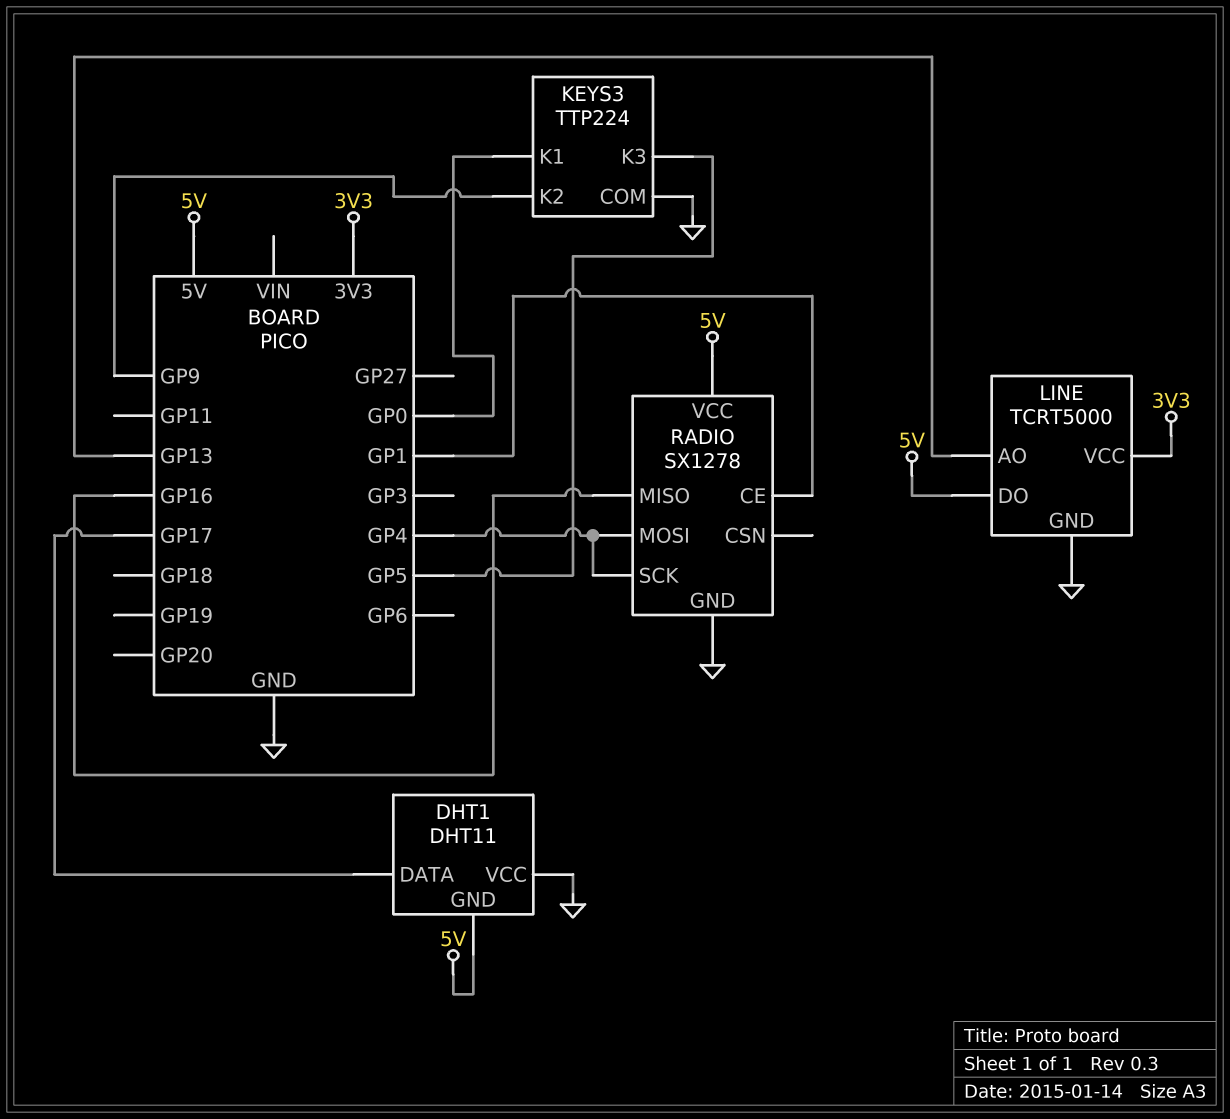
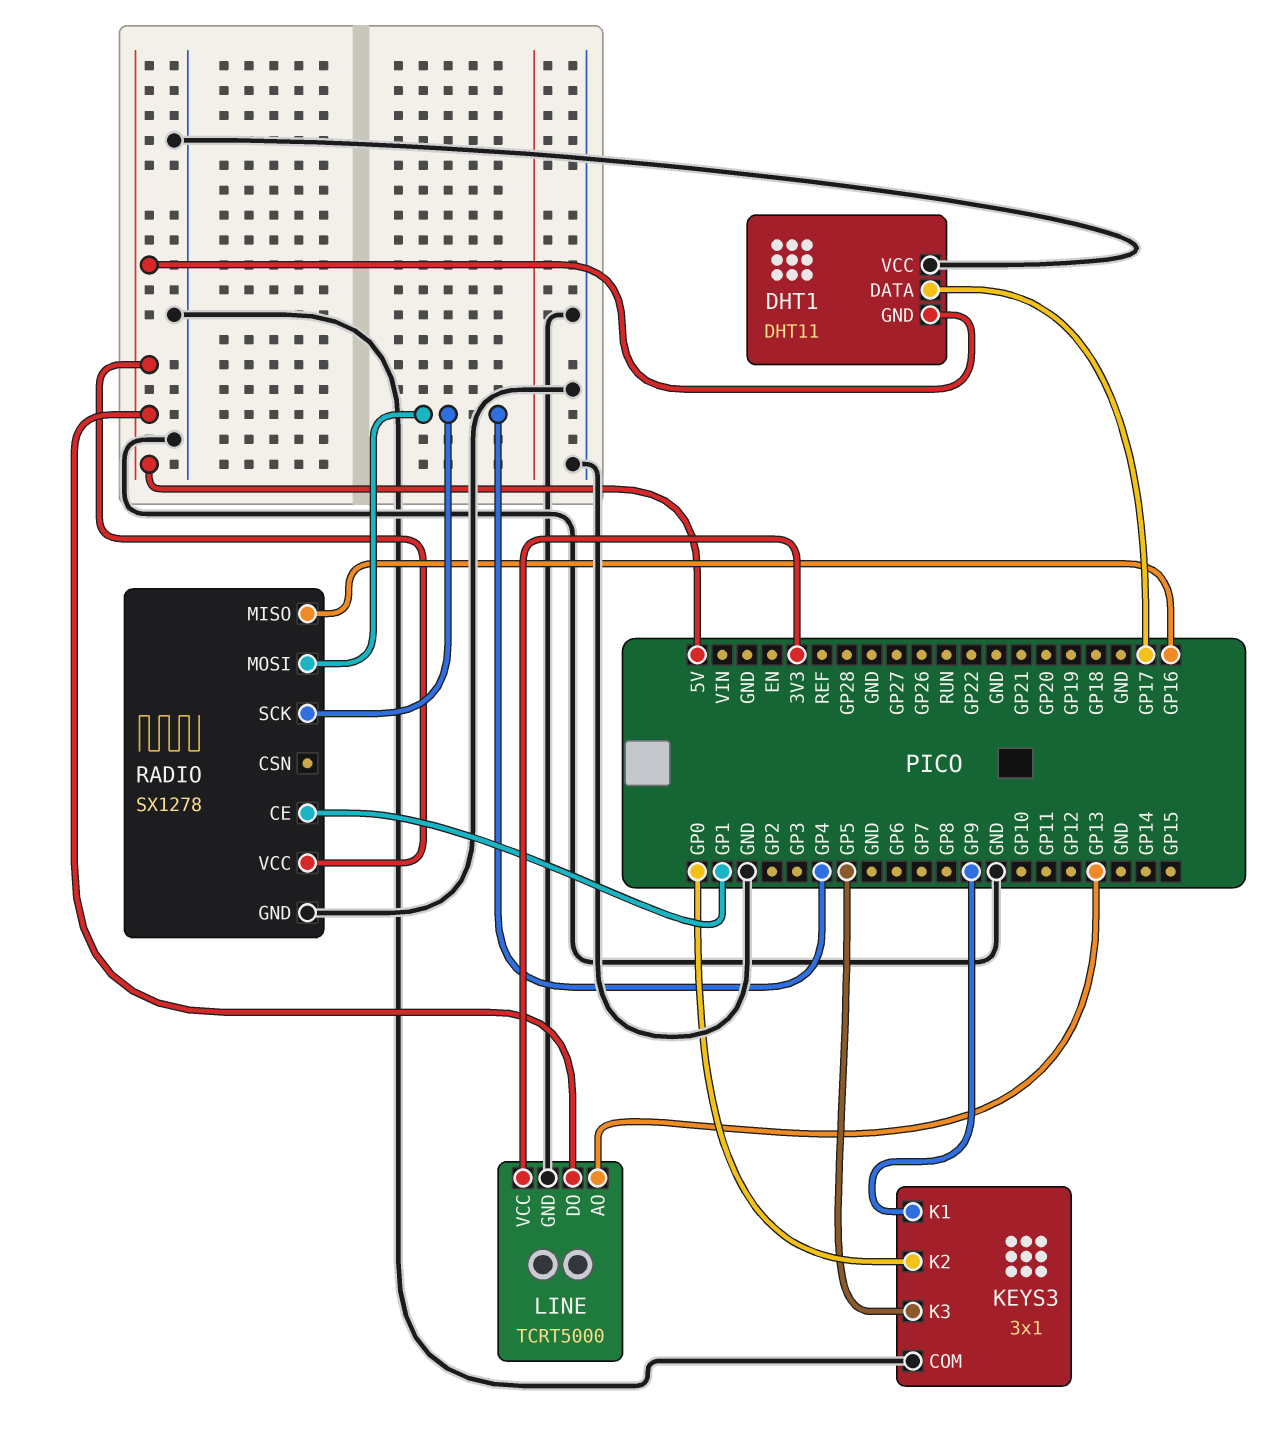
KEYS3: TTP224 -> 3x1
KEYS3 pin K1: GP0 -> GP9
KEYS3 pin K2: GP9 -> GP0

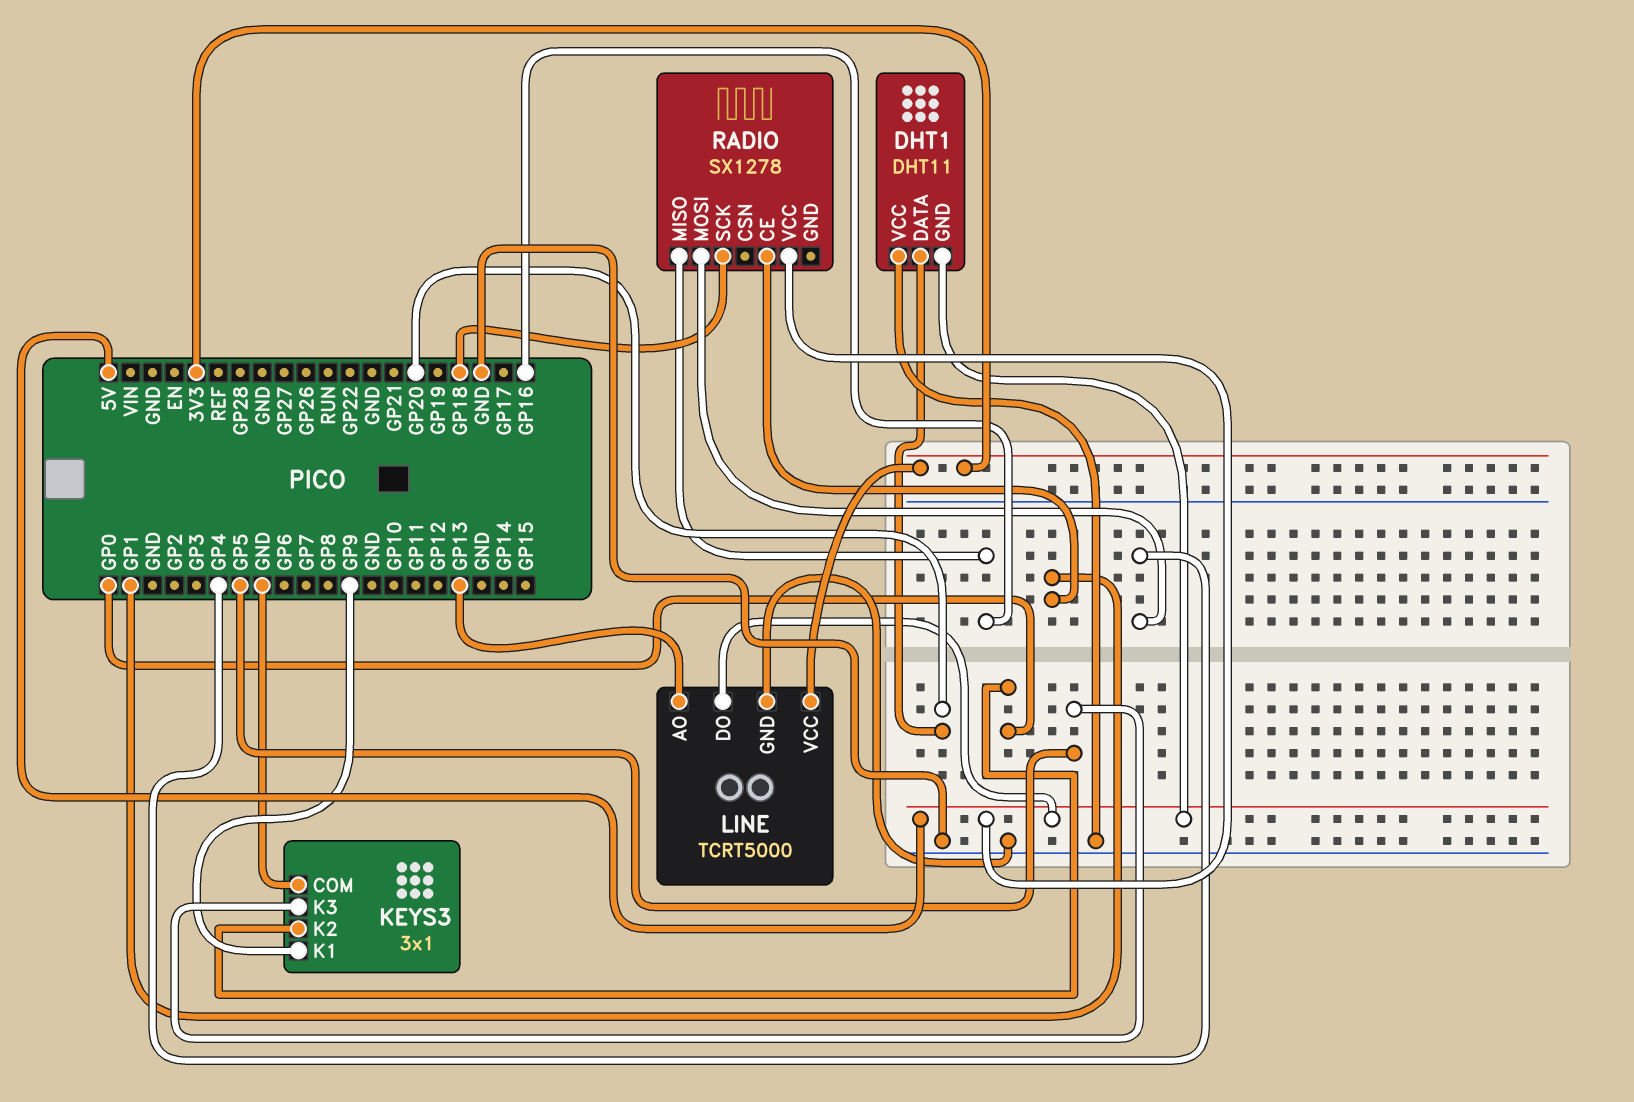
DHT1 pin DATA: GP17 -> GP20
RADIO pin GND: GND -> none
RADIO pin SCK: GP4 -> GP18

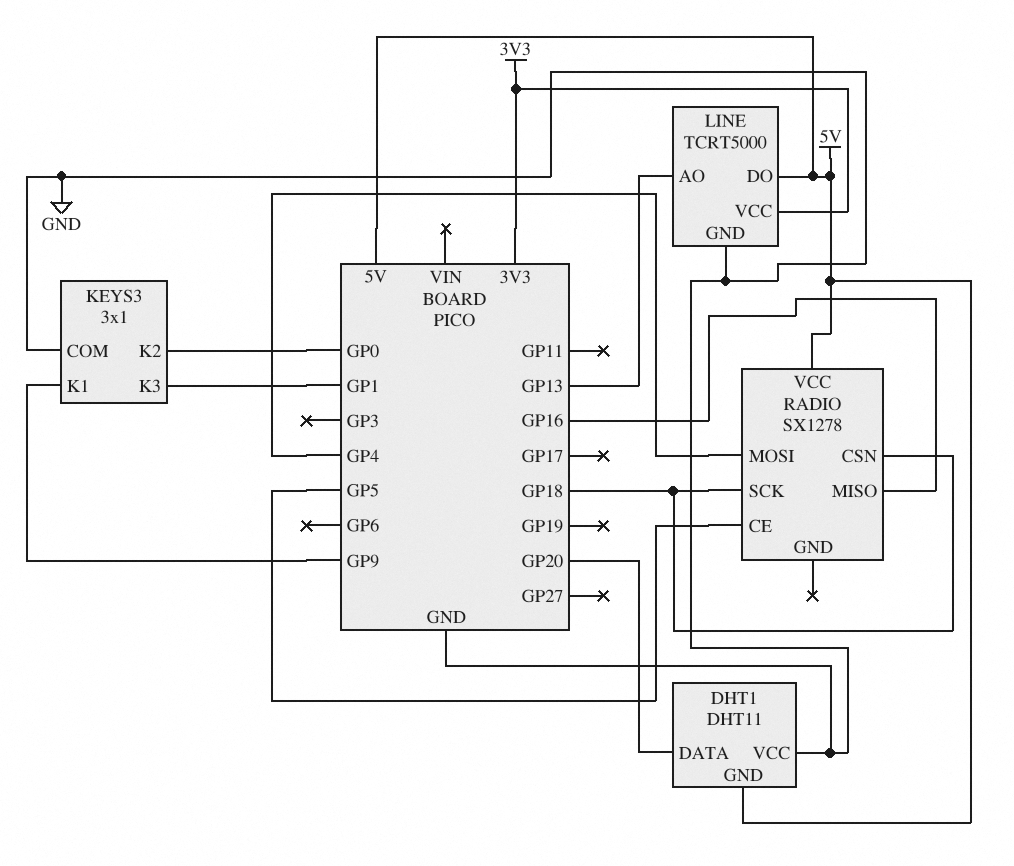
KEYS3 pin K3: GP5 -> GP1
RADIO pin CE: GP1 -> GP5
RADIO pin CSN: none -> GP18

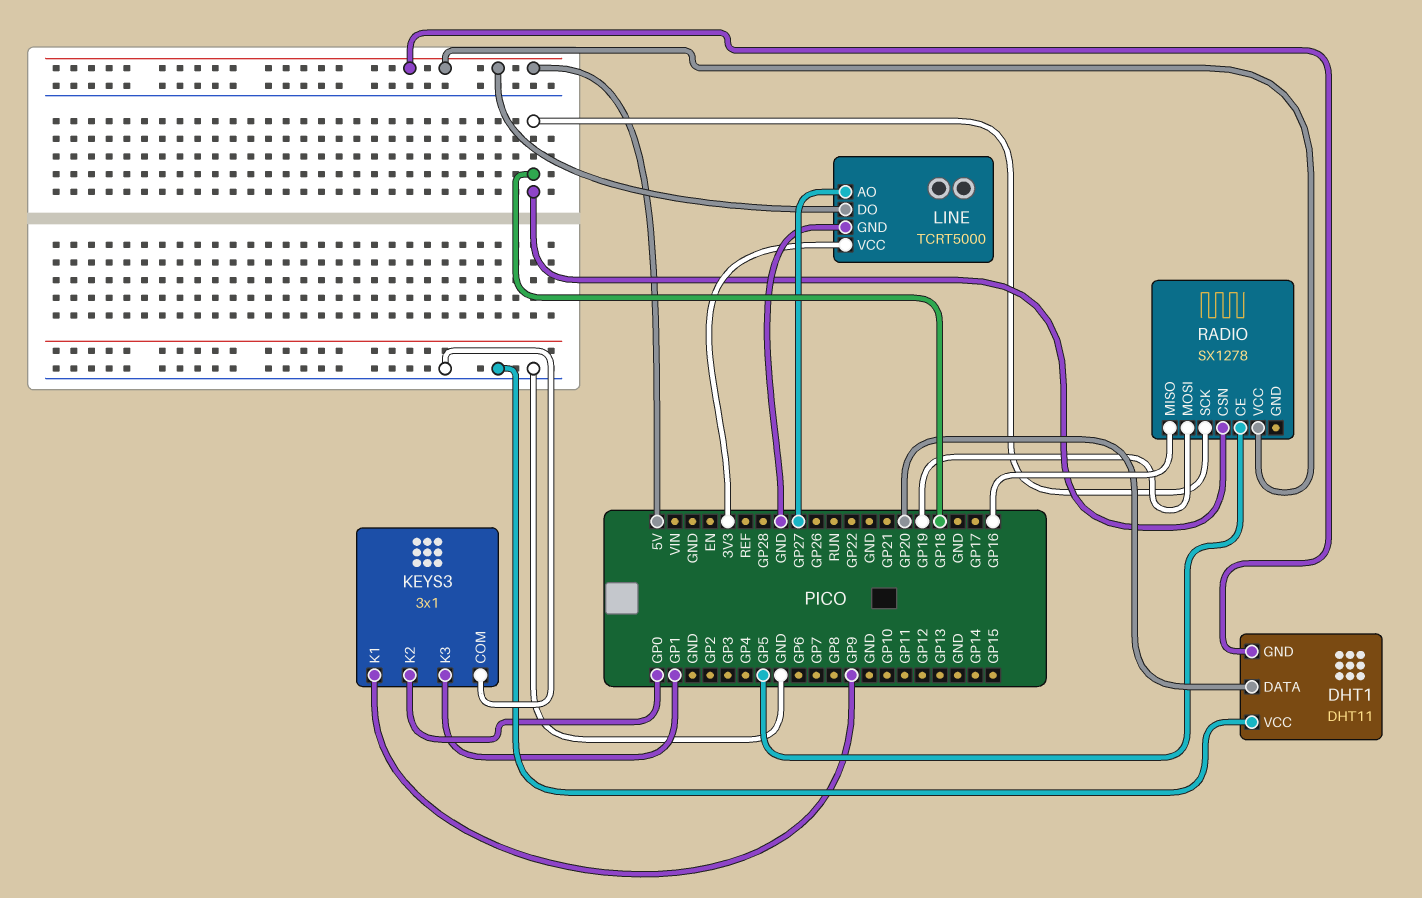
LINE pin AO: GP13 -> GP27
RADIO pin MOSI: GP4 -> GP19

